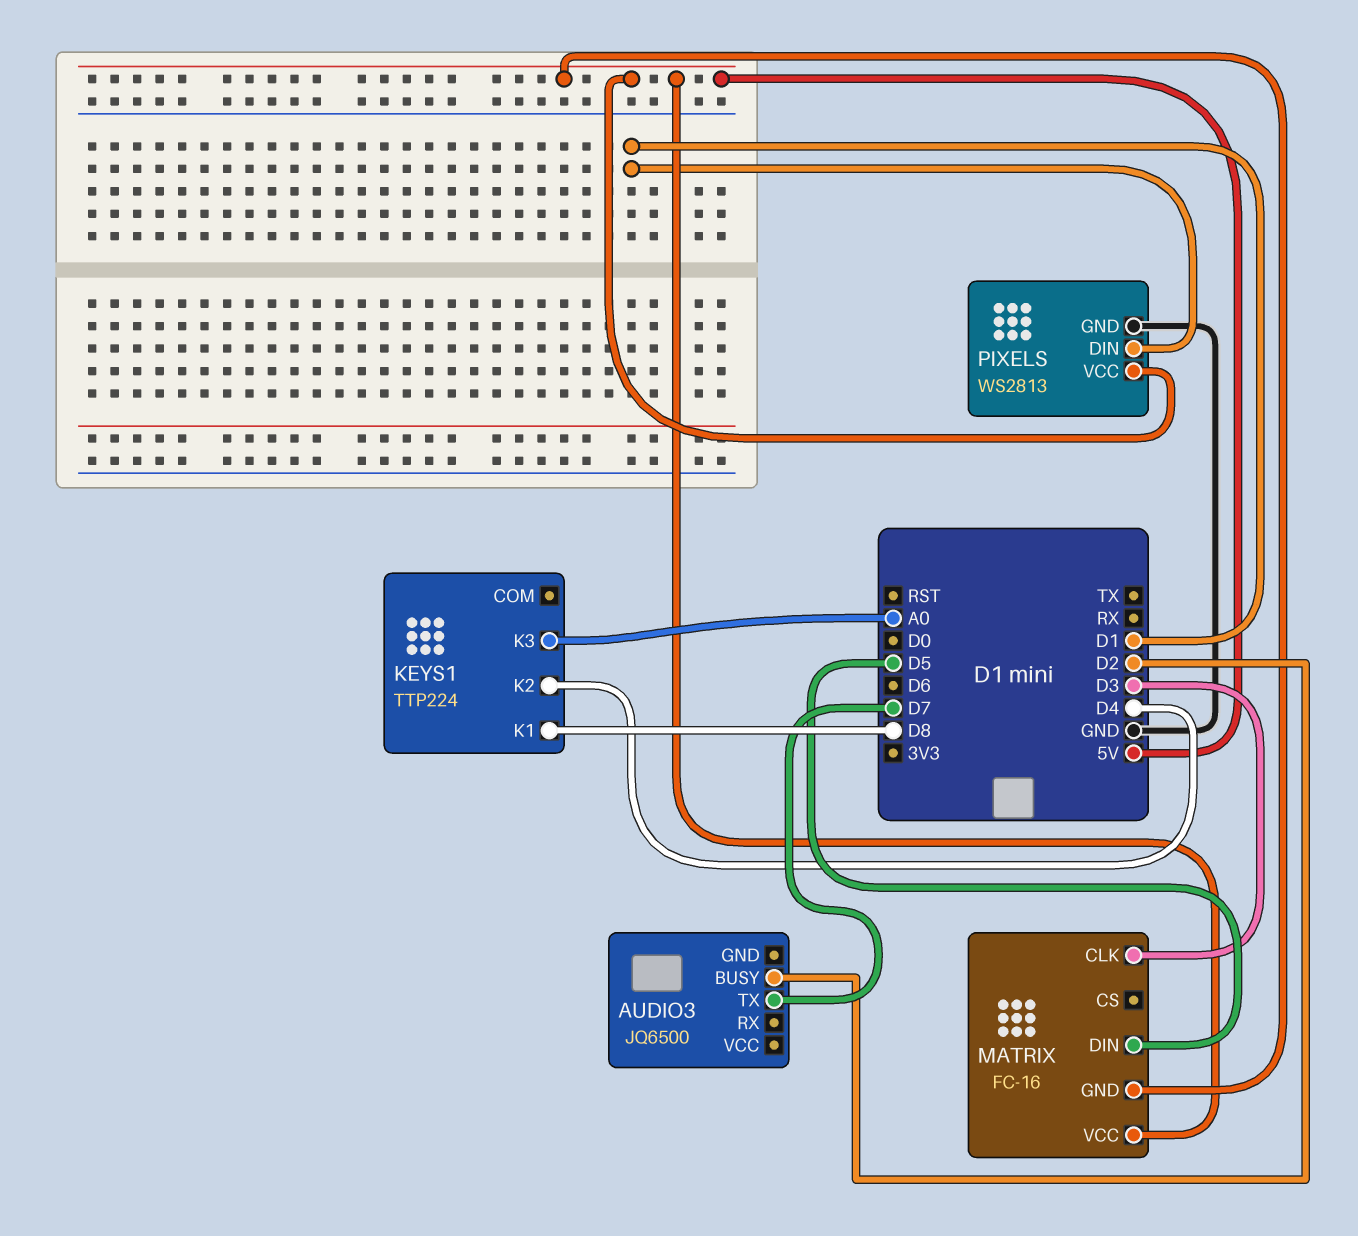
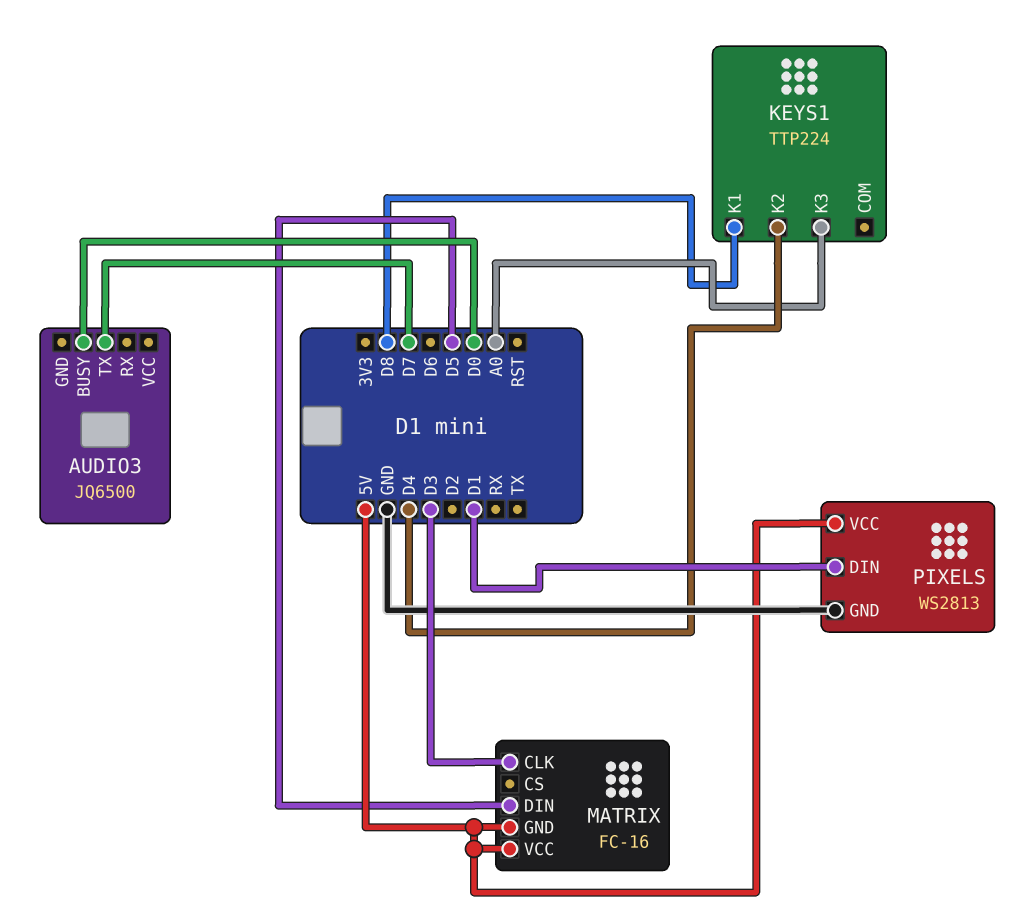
AUDIO3 pin BUSY: D2 -> D0

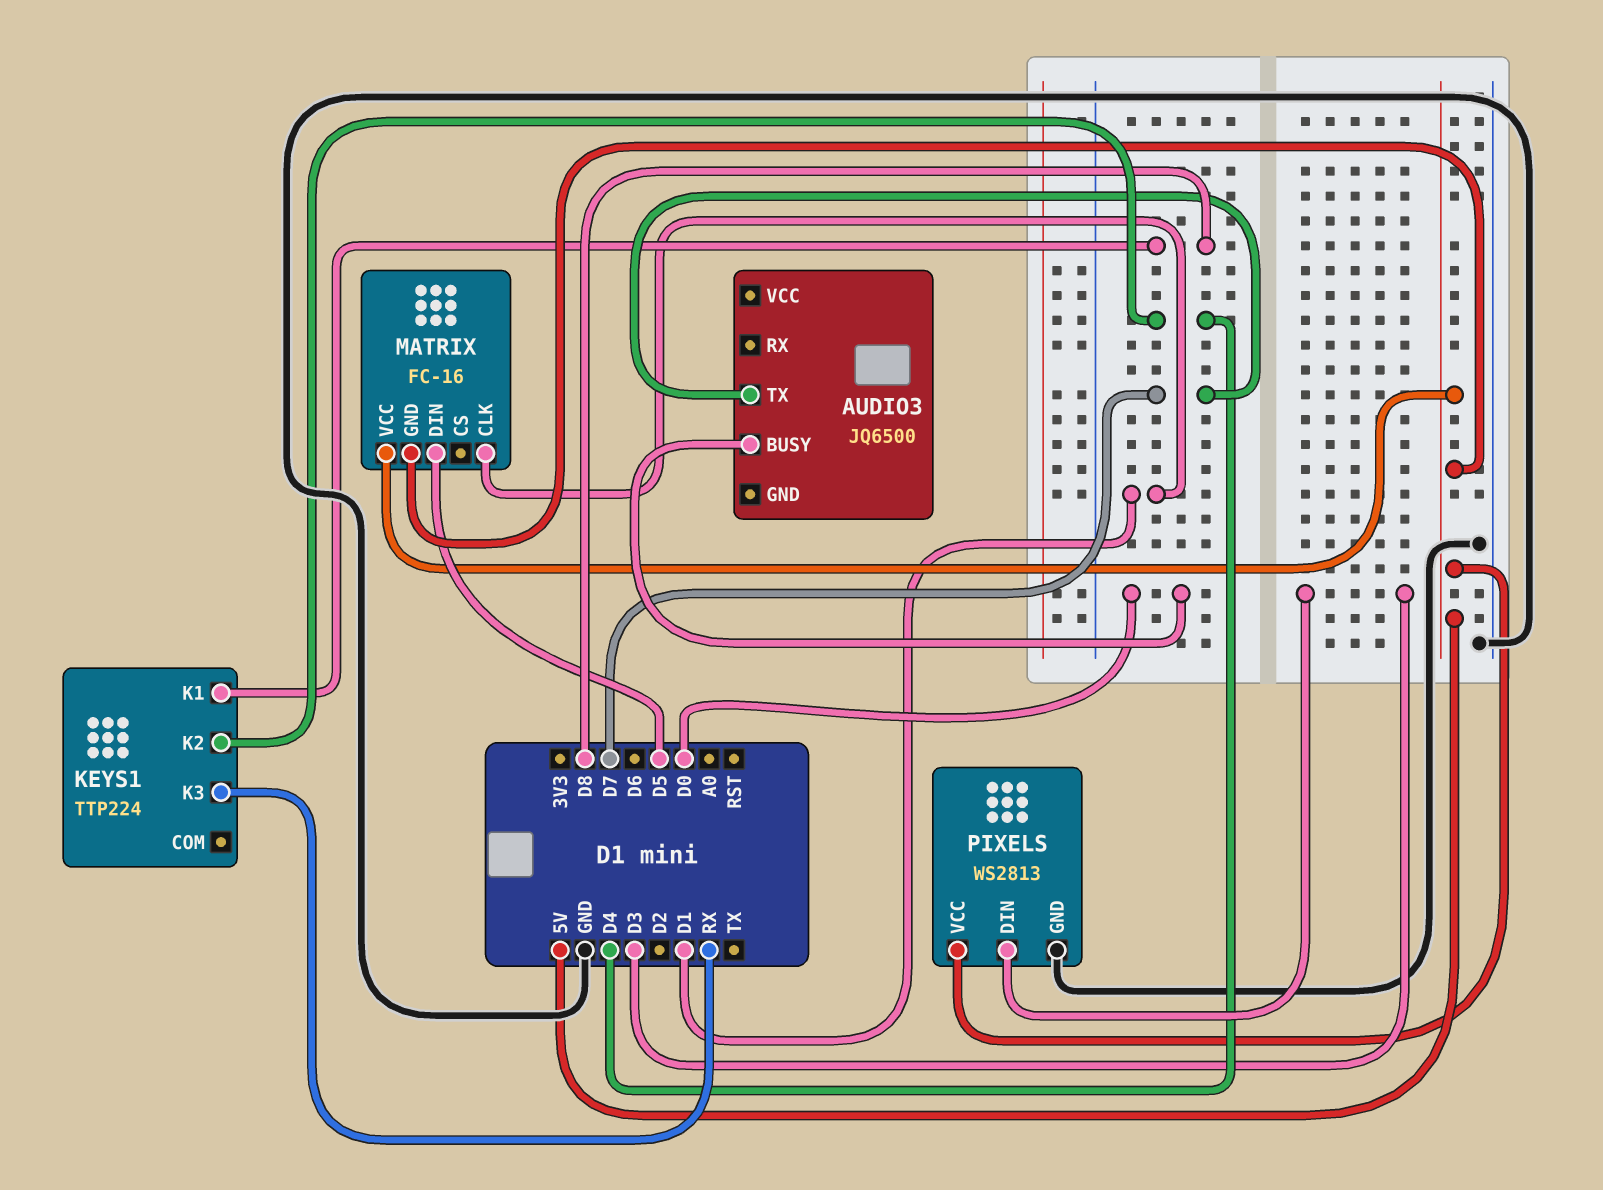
KEYS1 pin K3: A0 -> RX
MATRIX pin CLK: D3 -> D1
PIXELS pin DIN: D1 -> D3

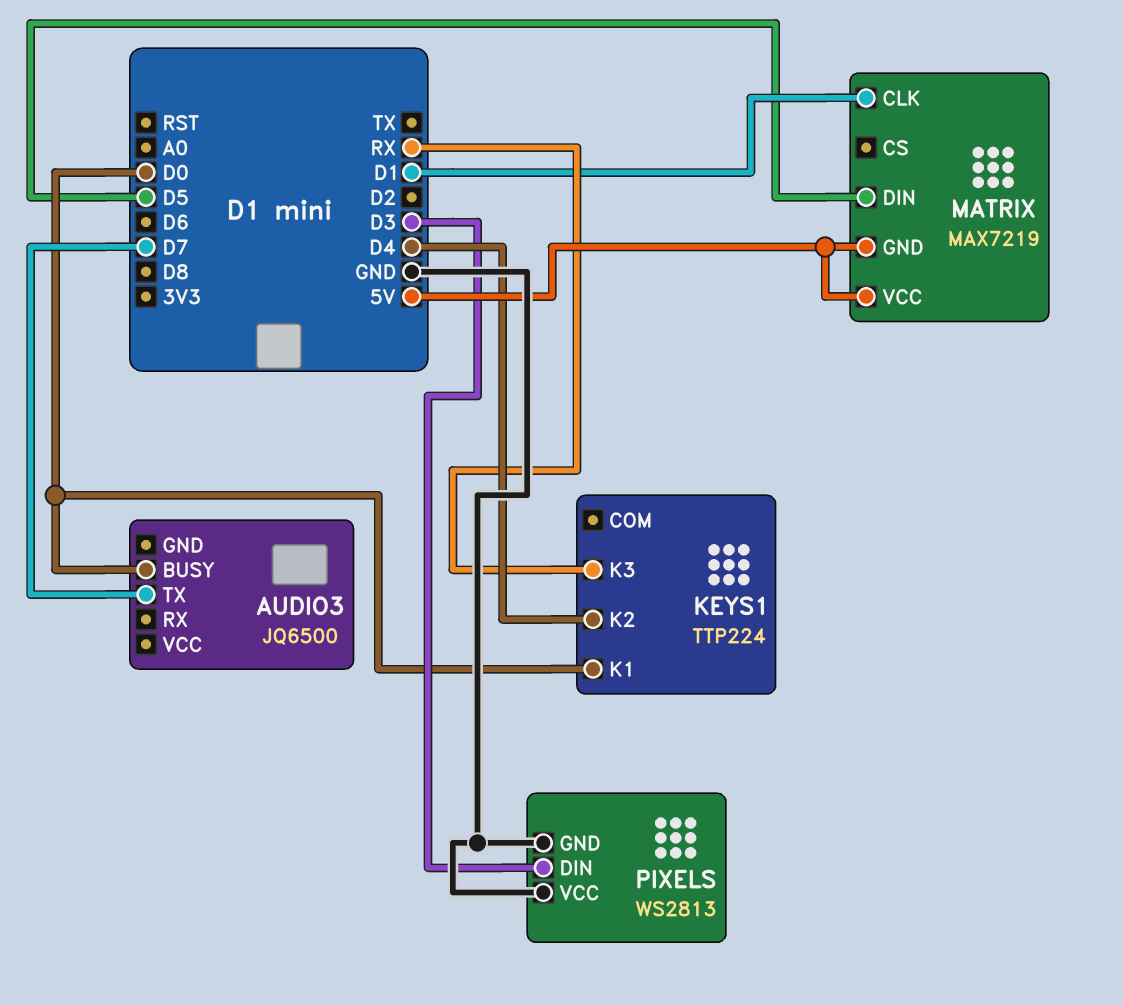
KEYS1 pin K1: D8 -> D0
MATRIX: FC-16 -> MAX7219
PIXELS pin VCC: 5V -> GND

